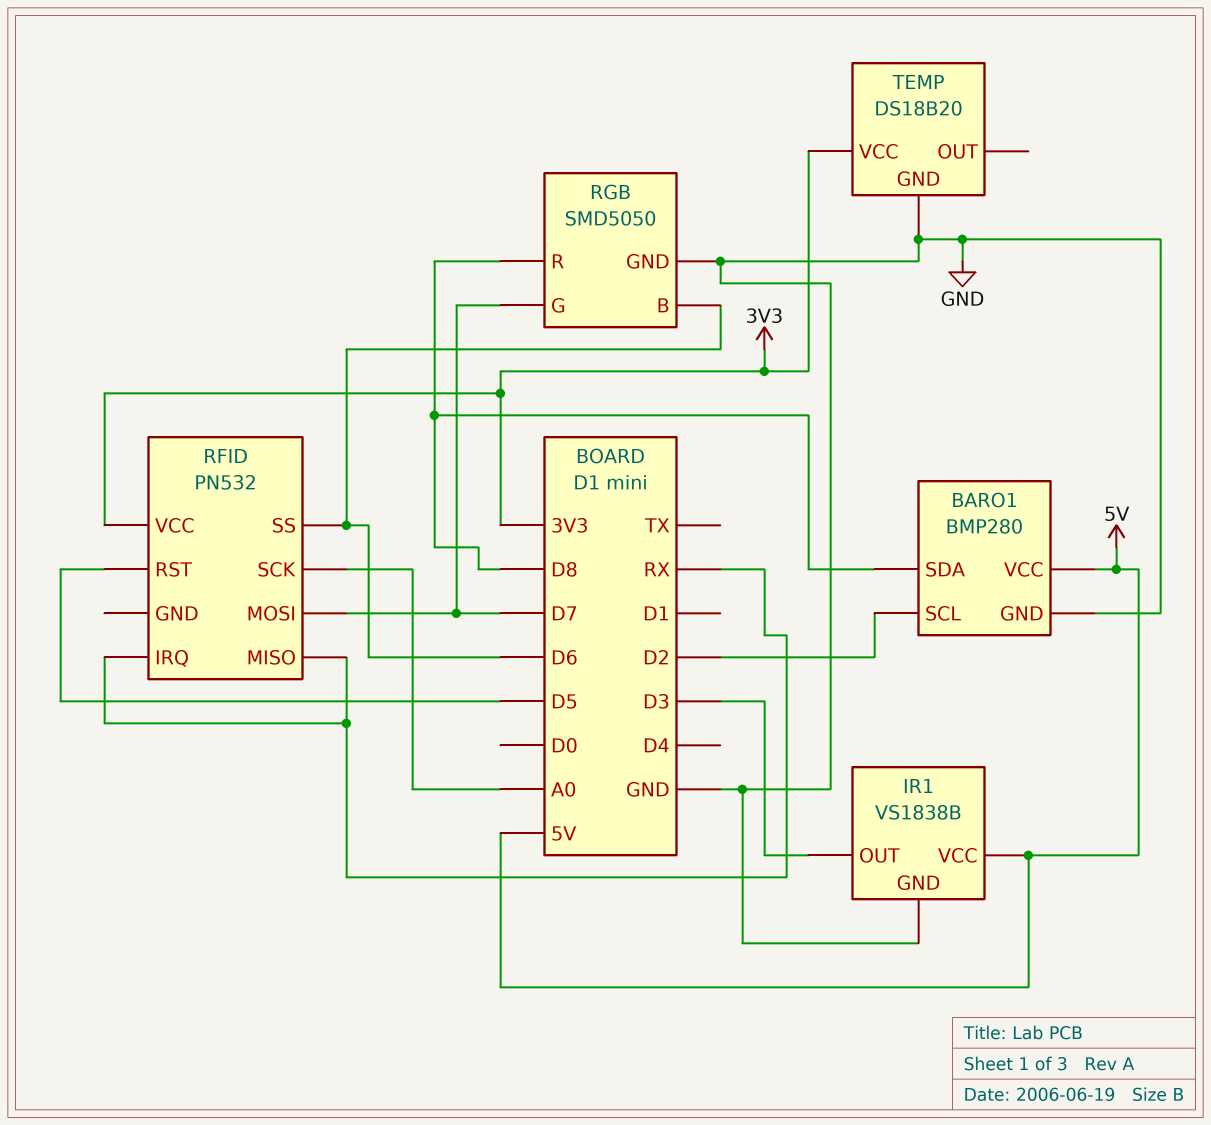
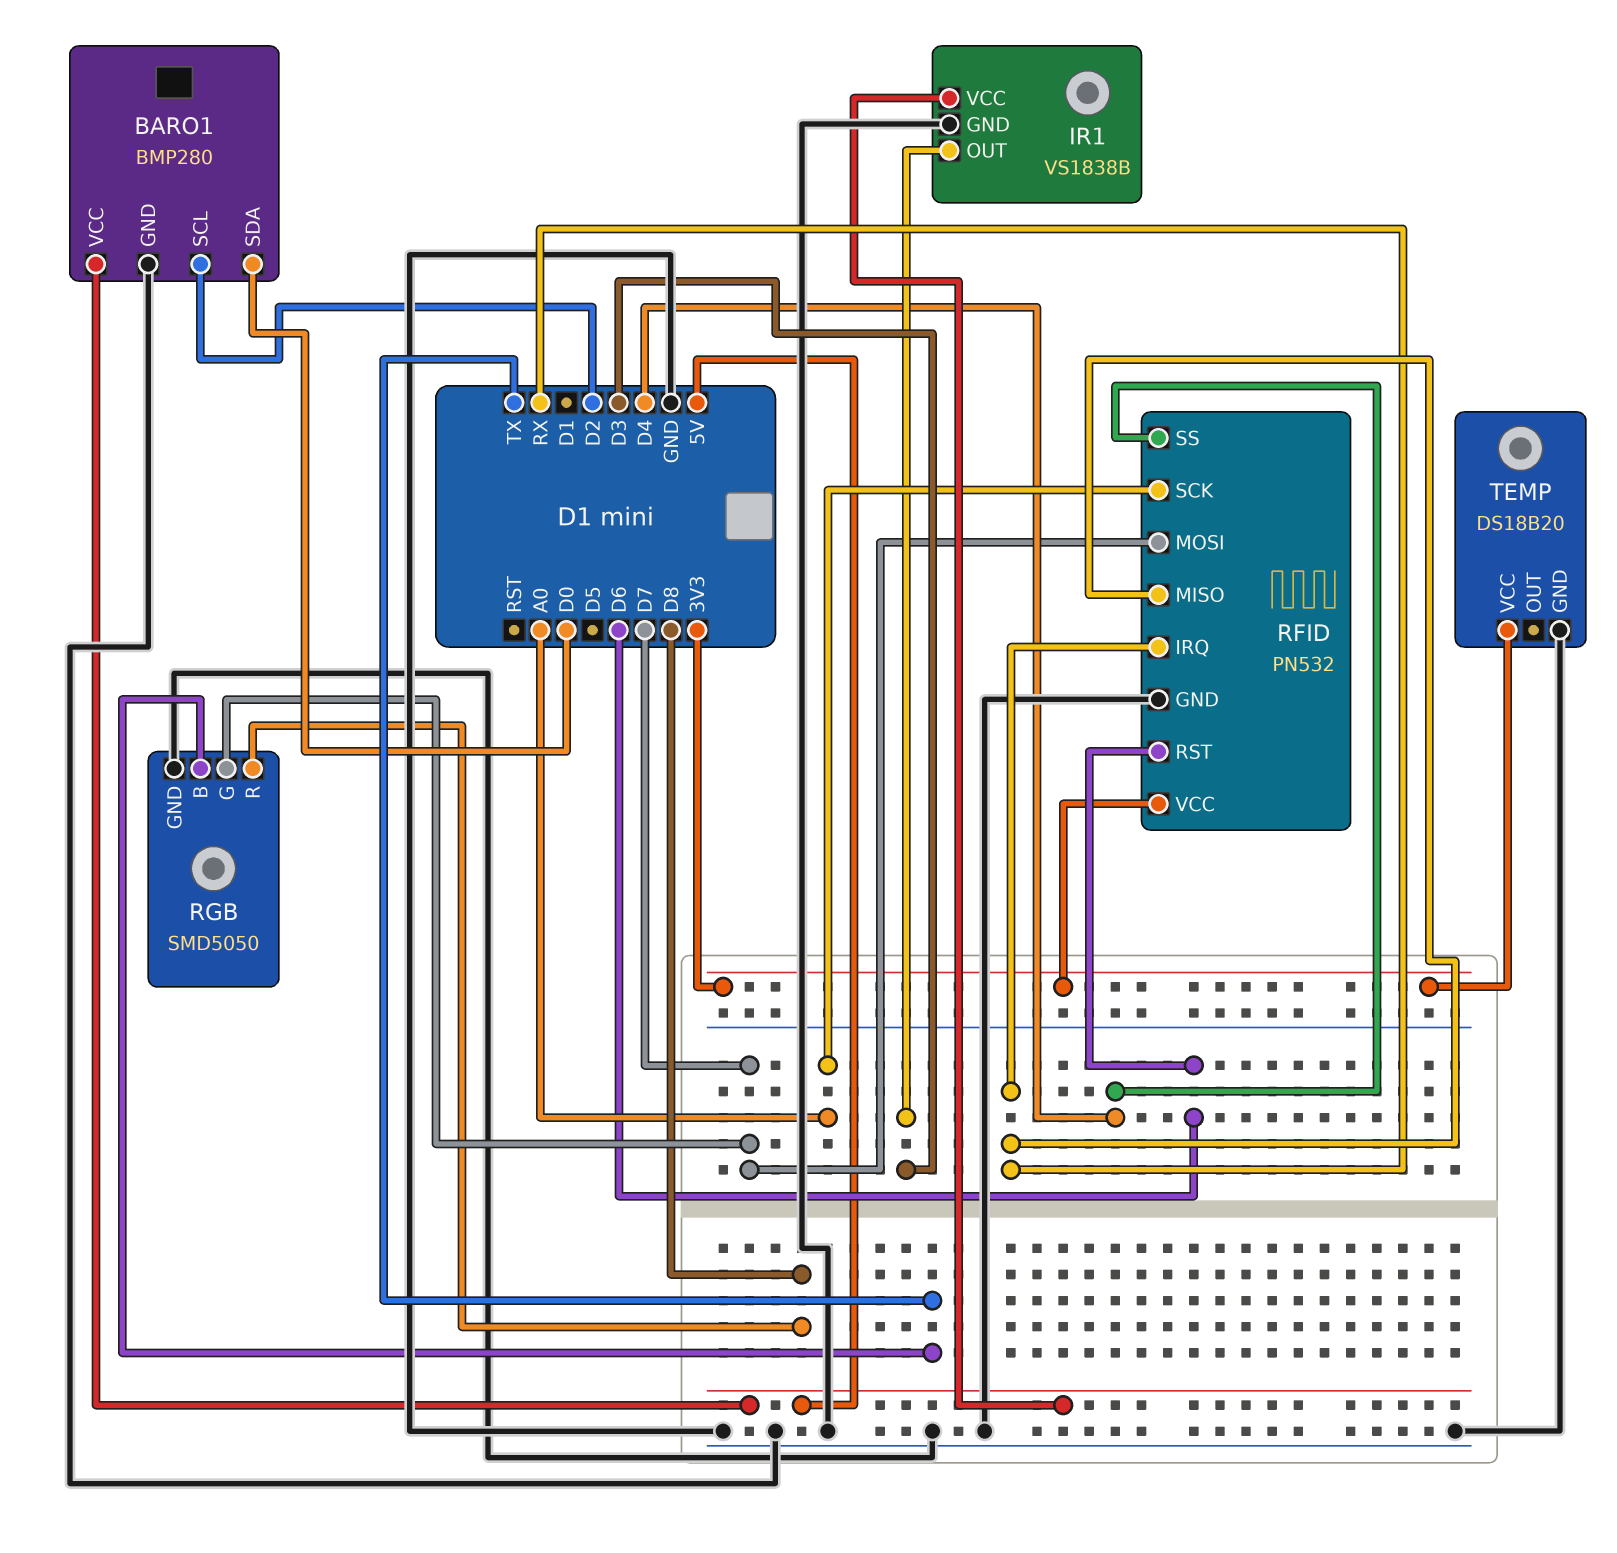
BARO1 pin SDA: D8 -> D0
RFID pin GND: none -> GND
RFID pin RST: D5 -> D6
RFID pin SS: D6 -> D4
RGB pin B: D6 -> TX

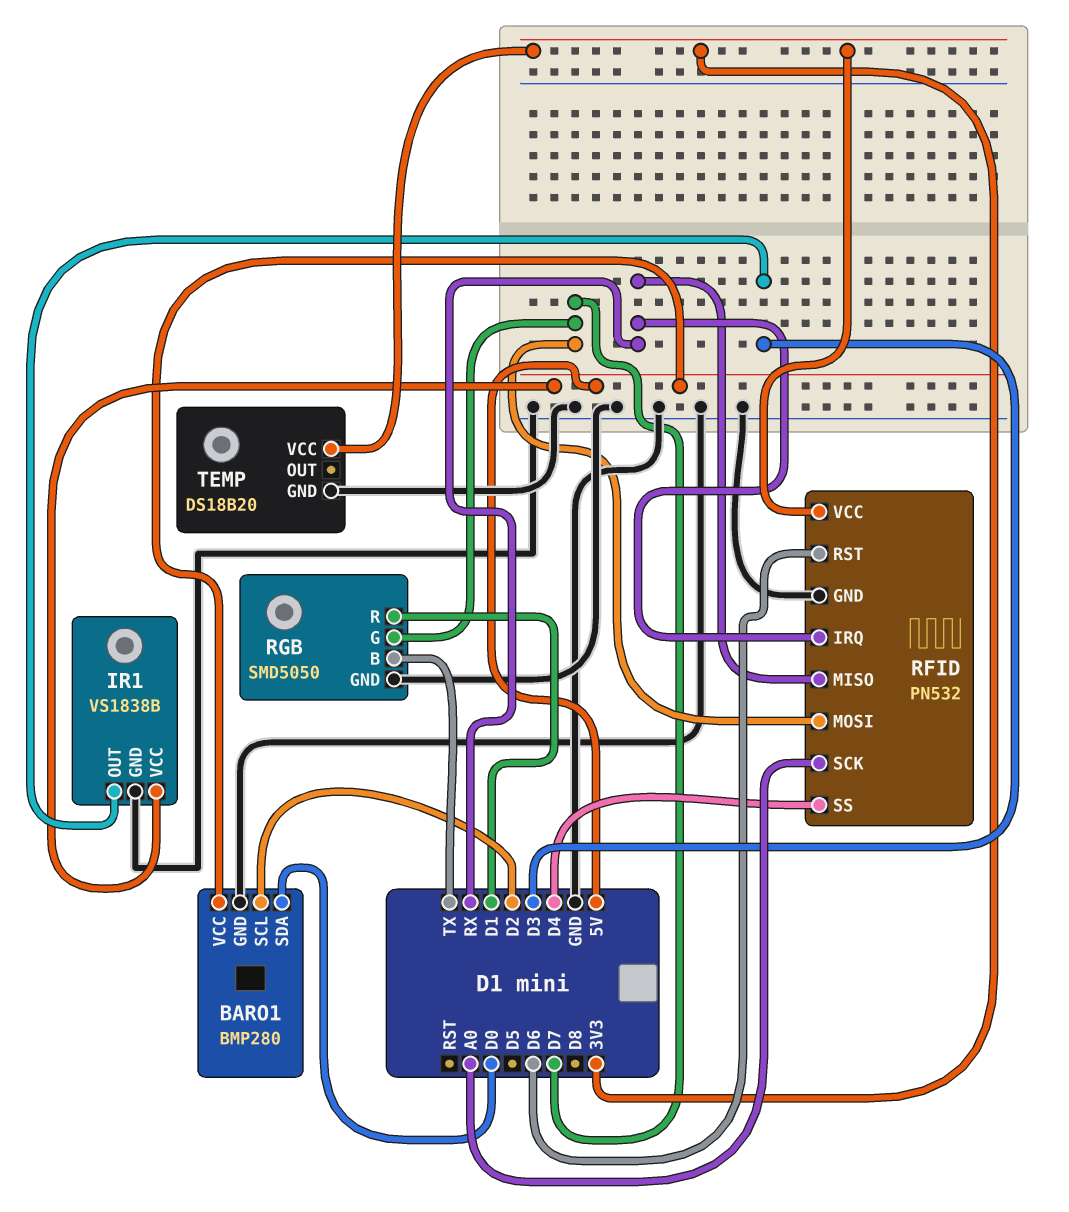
RGB pin R: D8 -> D1

